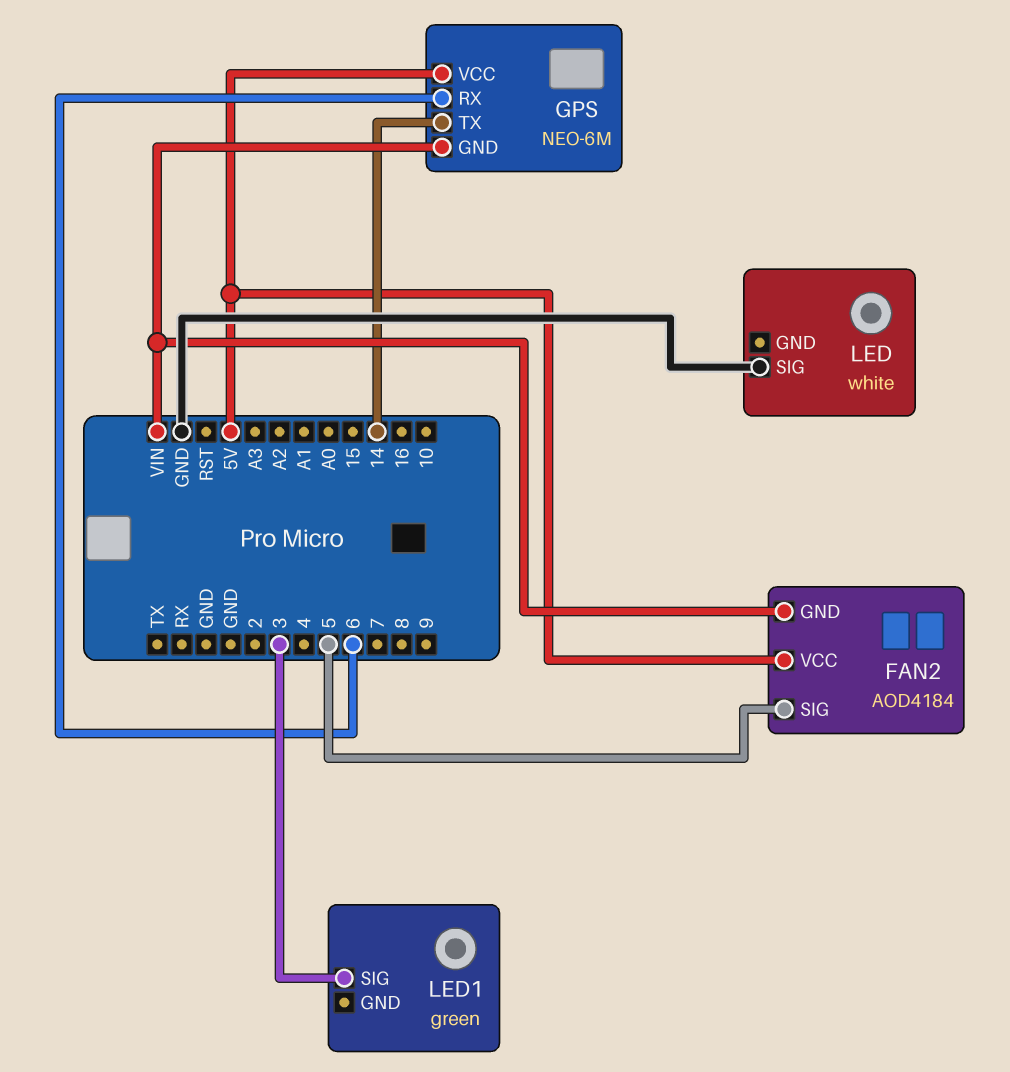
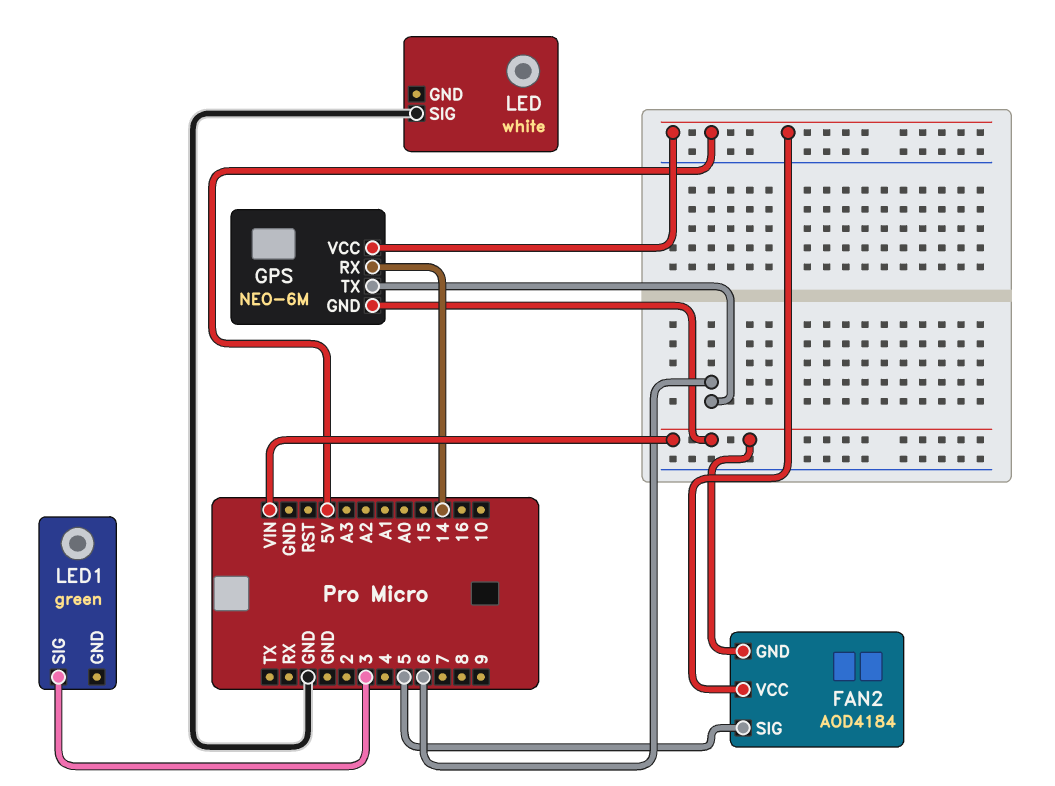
GPS pin RX: 6 -> 14
GPS pin TX: 14 -> 6

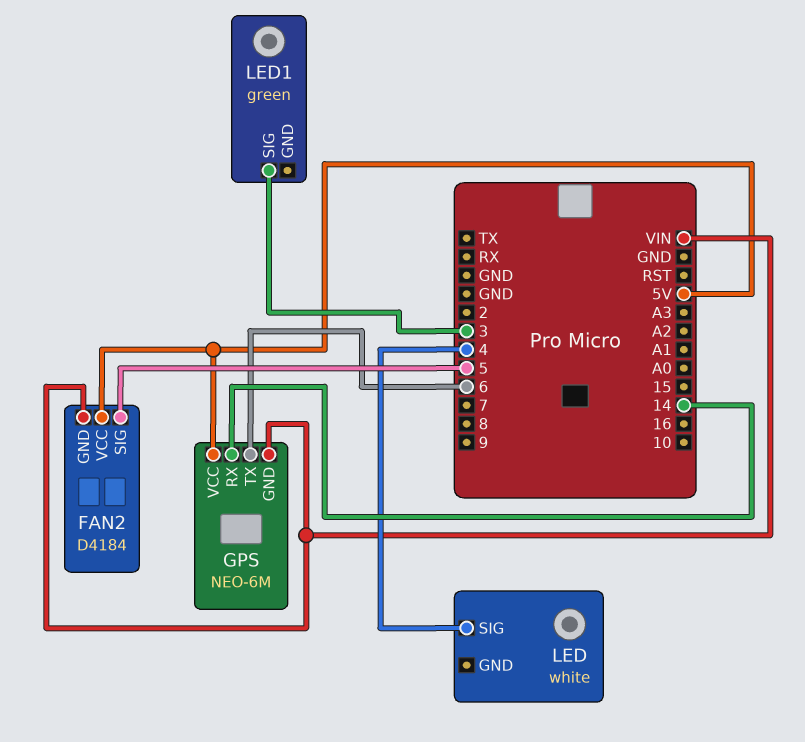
FAN2: AOD4184 -> D4184
LED pin SIG: GND -> 4

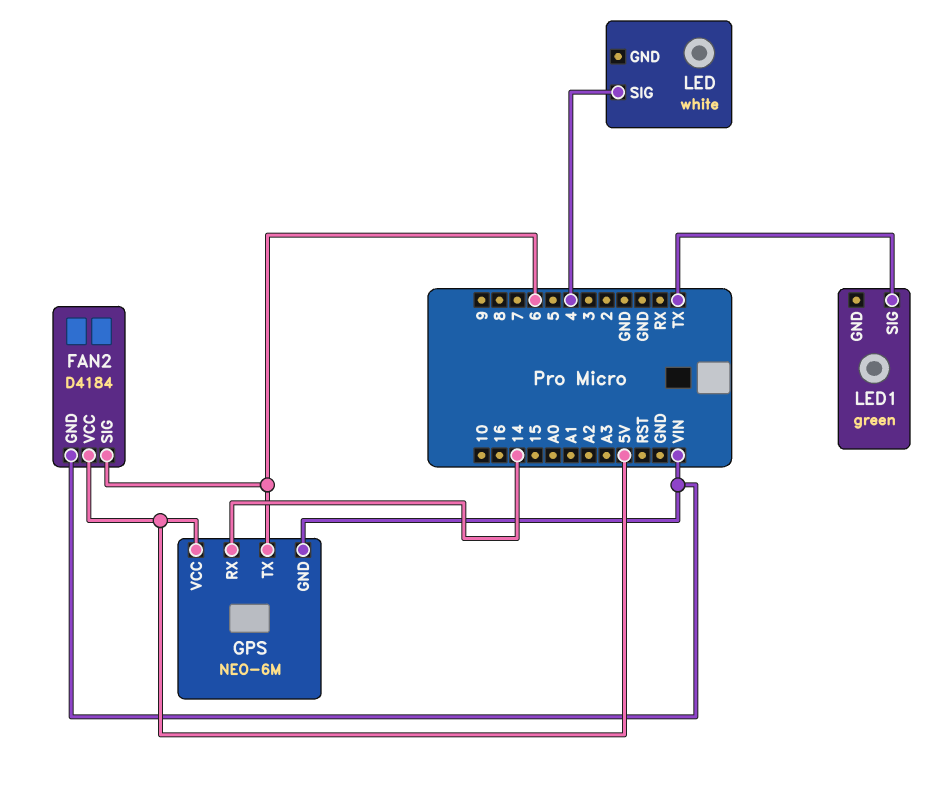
FAN2 pin SIG: 5 -> 6
LED1 pin SIG: 3 -> TX

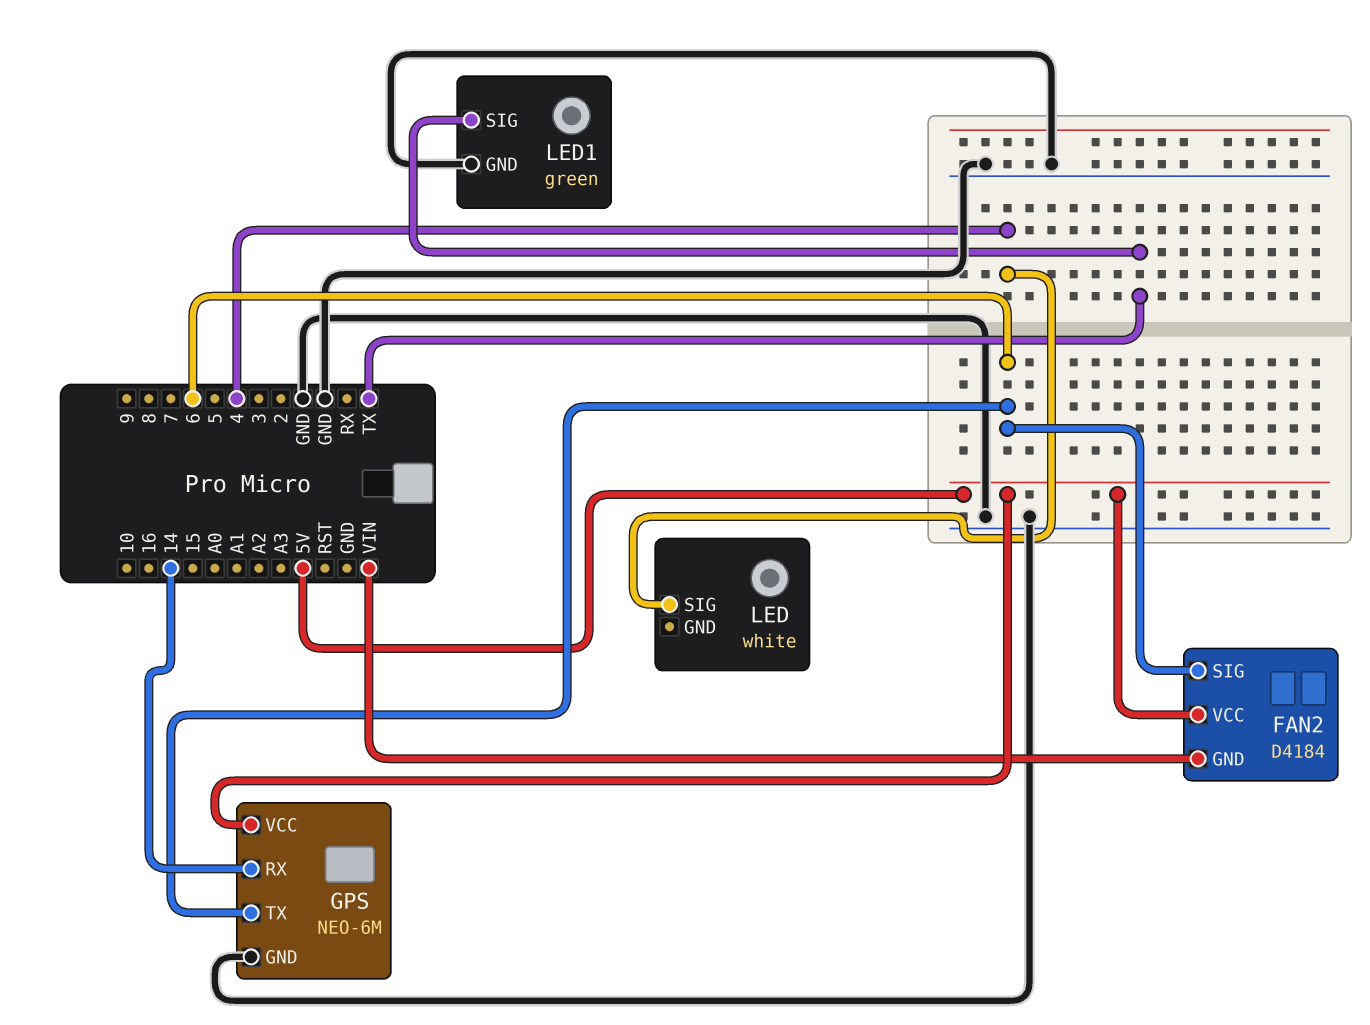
GPS pin GND: VIN -> GND
LED1 pin GND: none -> GND

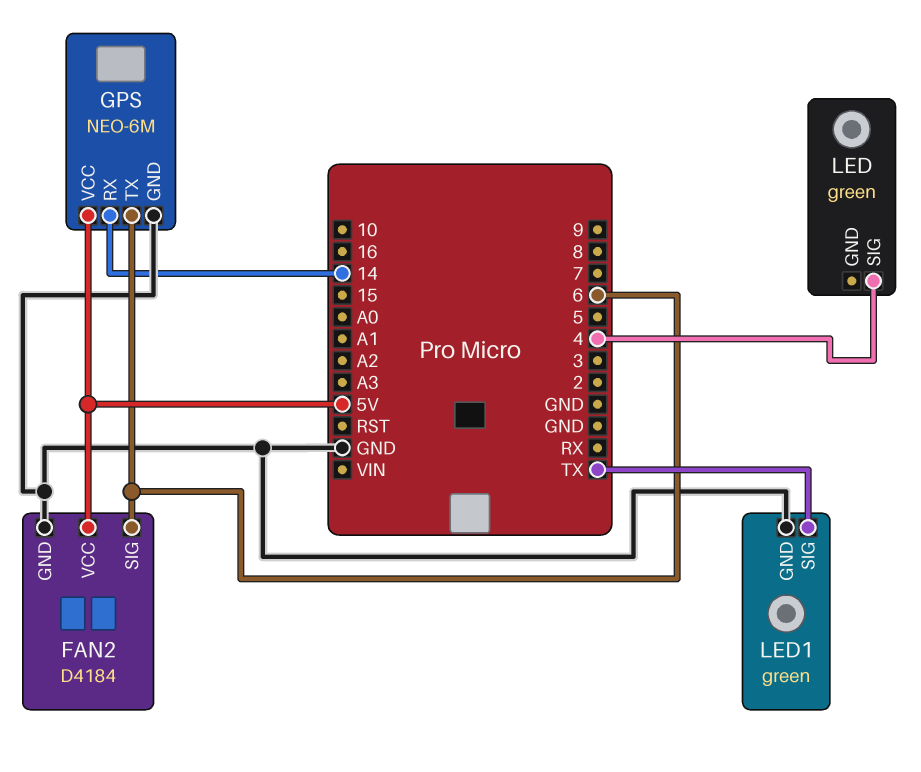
FAN2 pin GND: VIN -> GND
LED: white -> green

